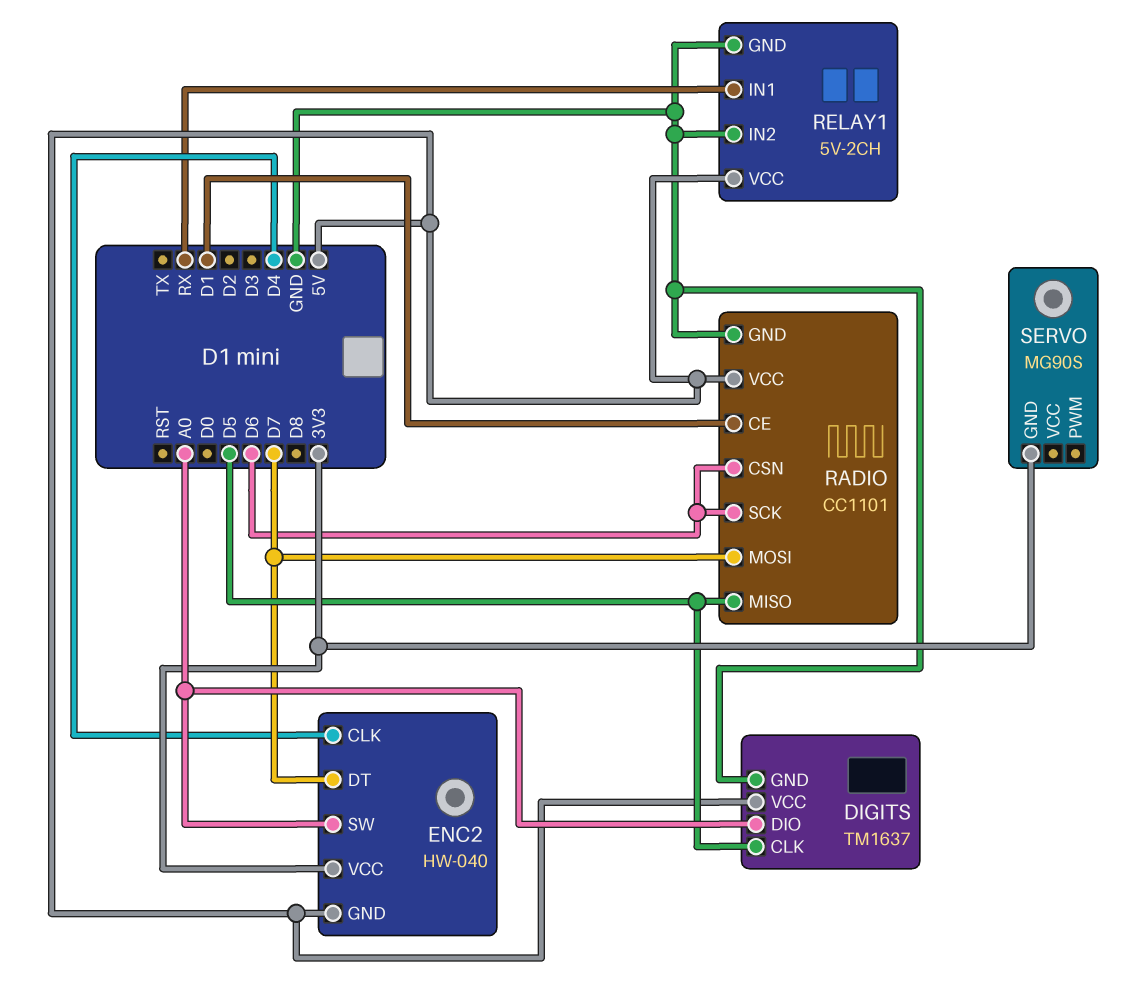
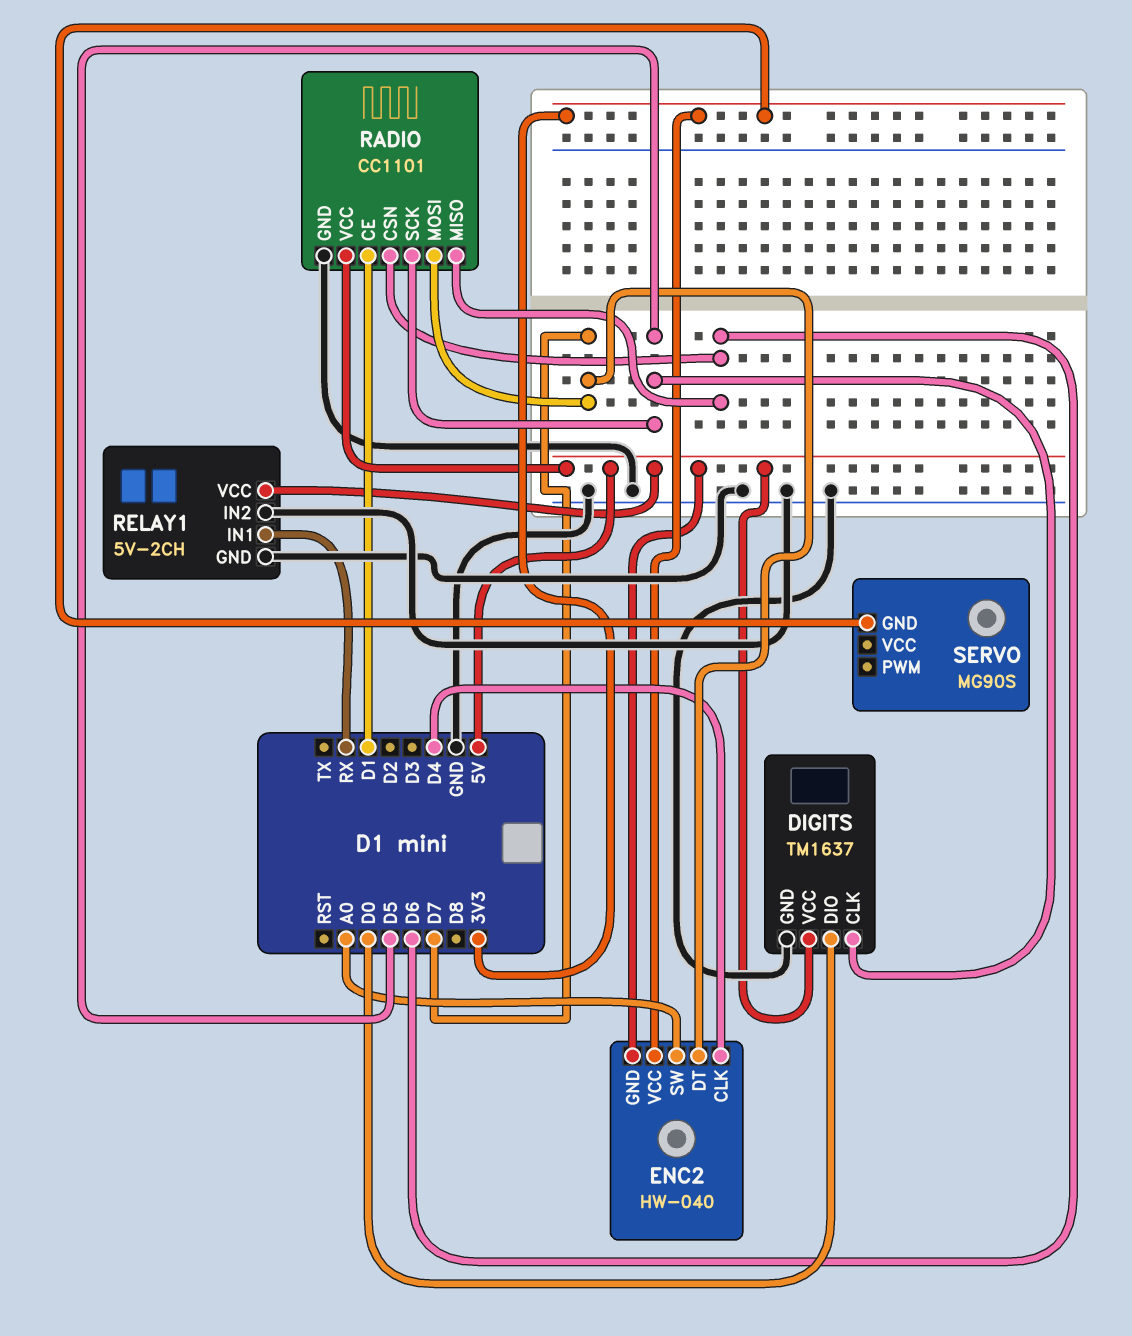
DIGITS pin DIO: A0 -> D0
RADIO pin MISO: D5 -> D6
RADIO pin SCK: D6 -> D5

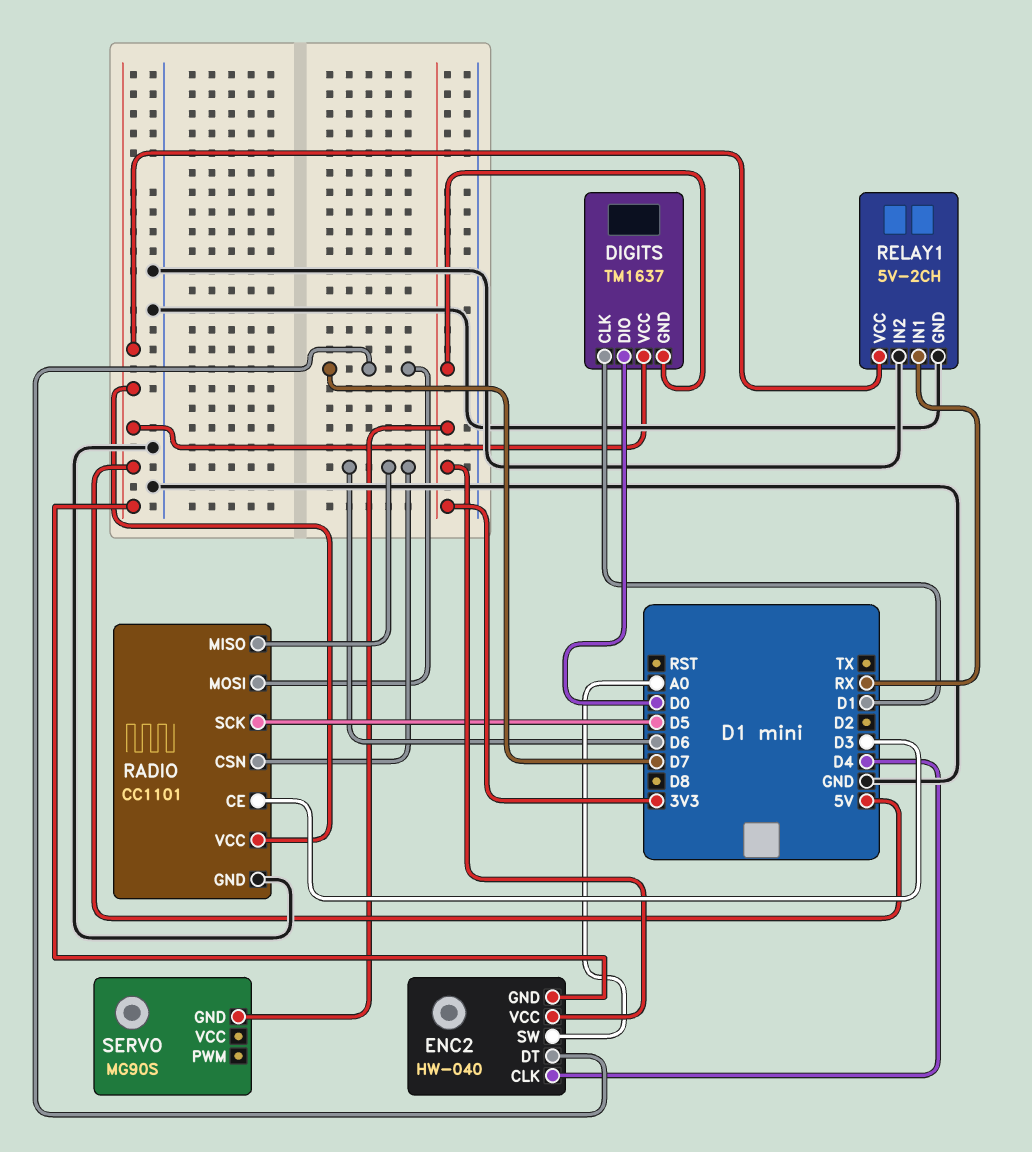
DIGITS pin CLK: D5 -> D1
DIGITS pin GND: GND -> 3V3
RADIO pin CE: D1 -> D3

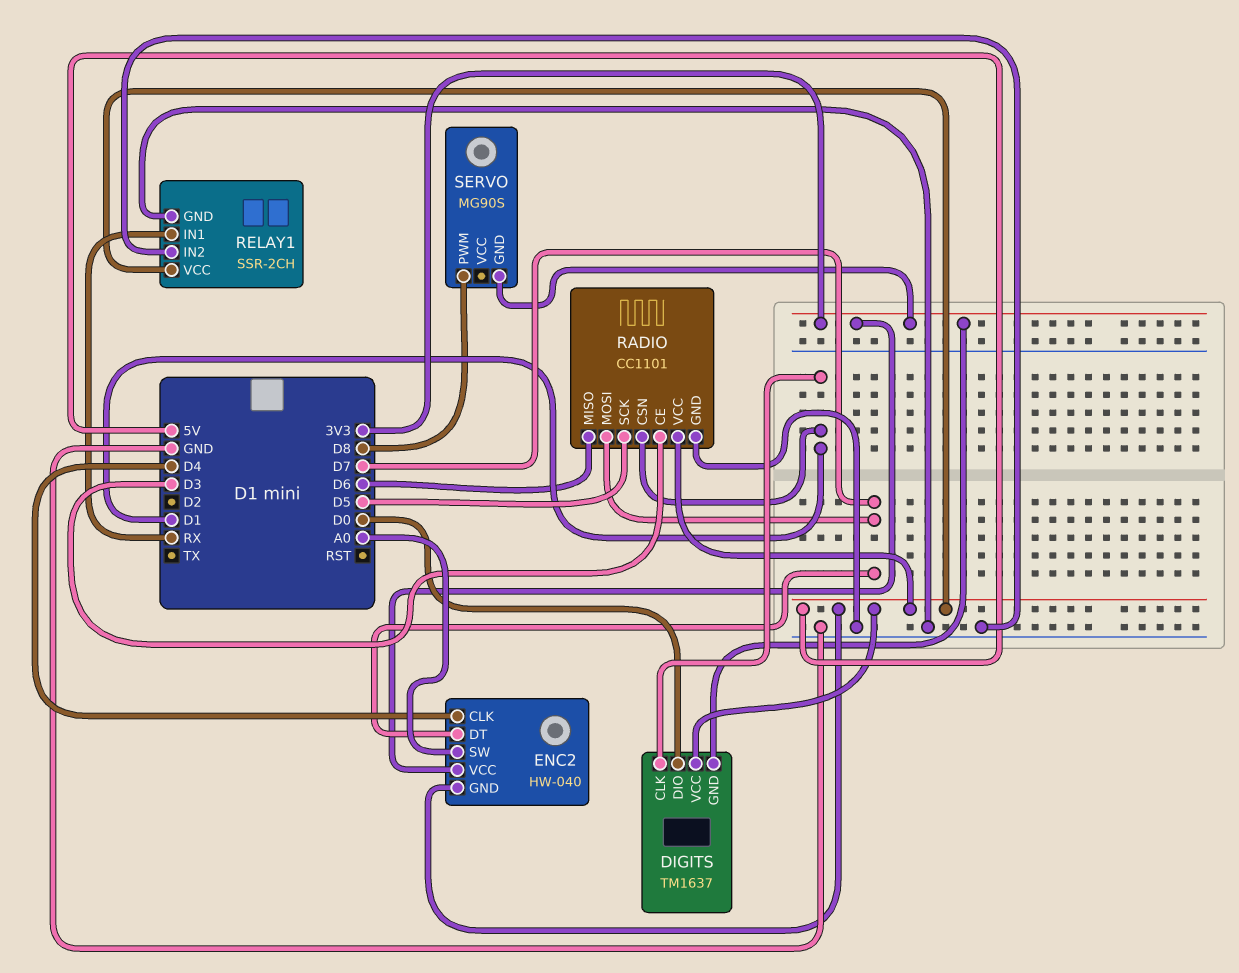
RADIO pin CSN: D6 -> D1
RELAY1: 5V-2CH -> SSR-2CH
SERVO pin PWM: none -> D8

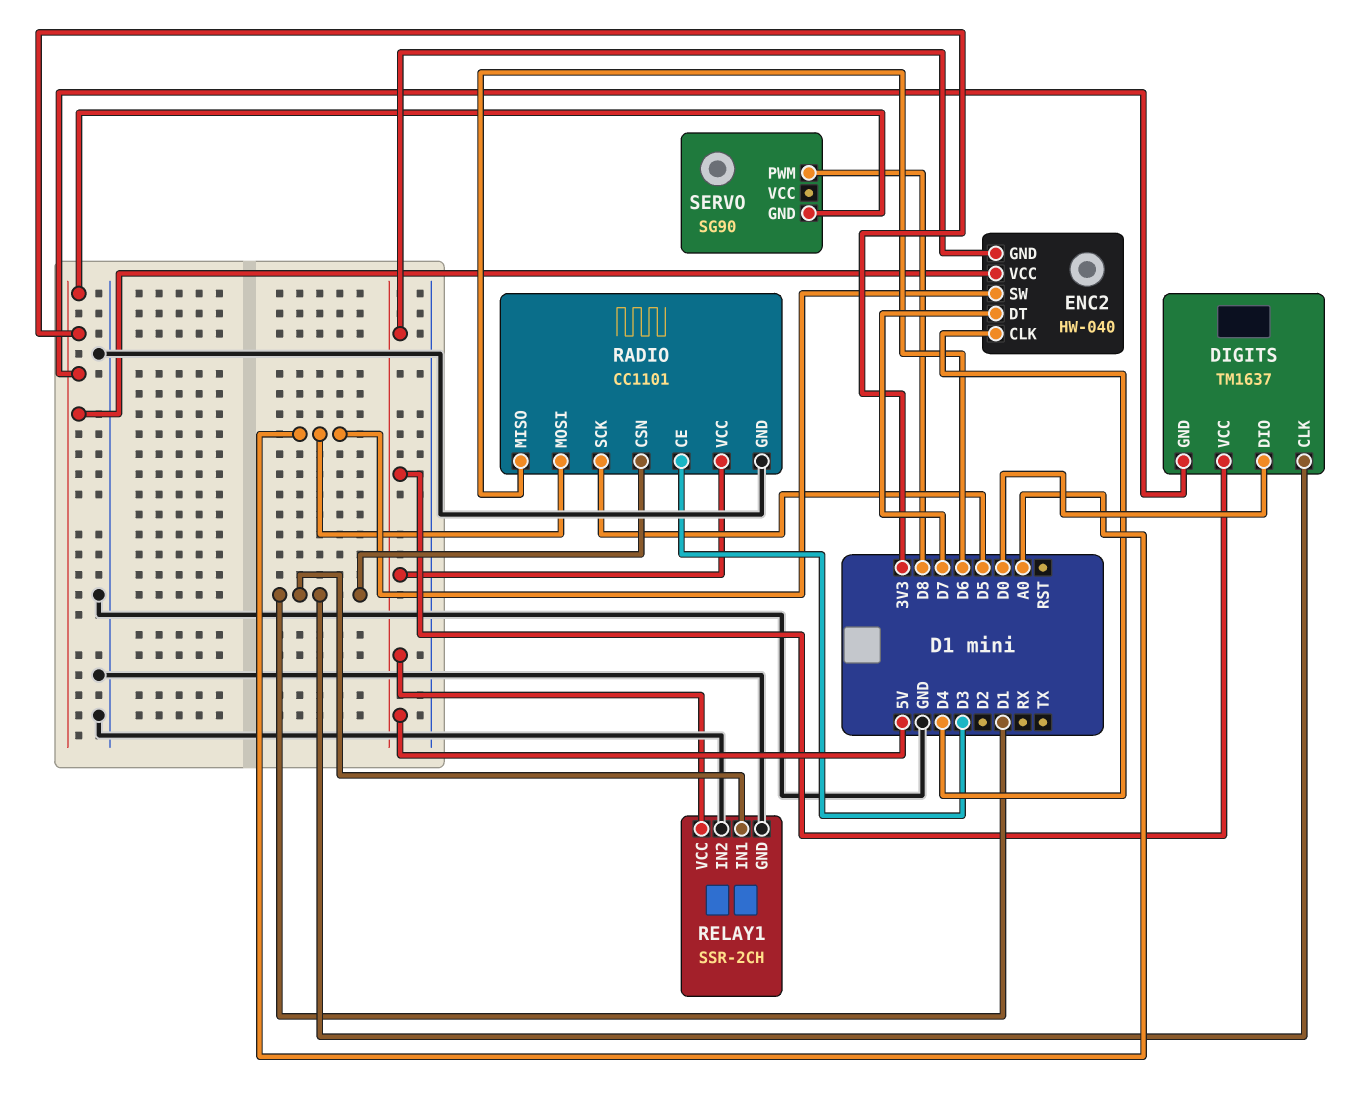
RADIO pin MOSI: D7 -> A0
RELAY1 pin IN1: RX -> D1
SERVO: MG90S -> SG90

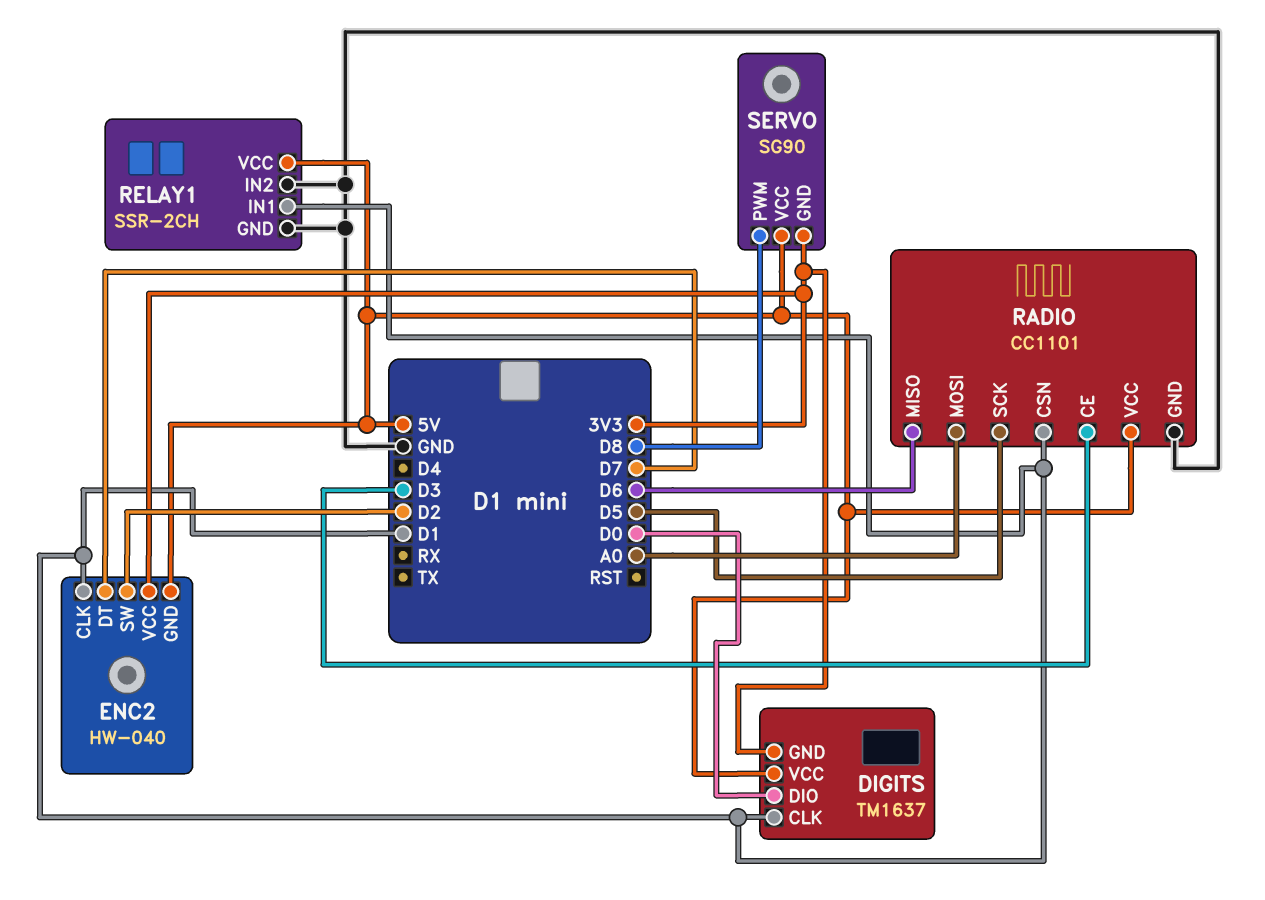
ENC2 pin CLK: D4 -> D1
ENC2 pin SW: A0 -> D2
SERVO pin VCC: none -> 5V

